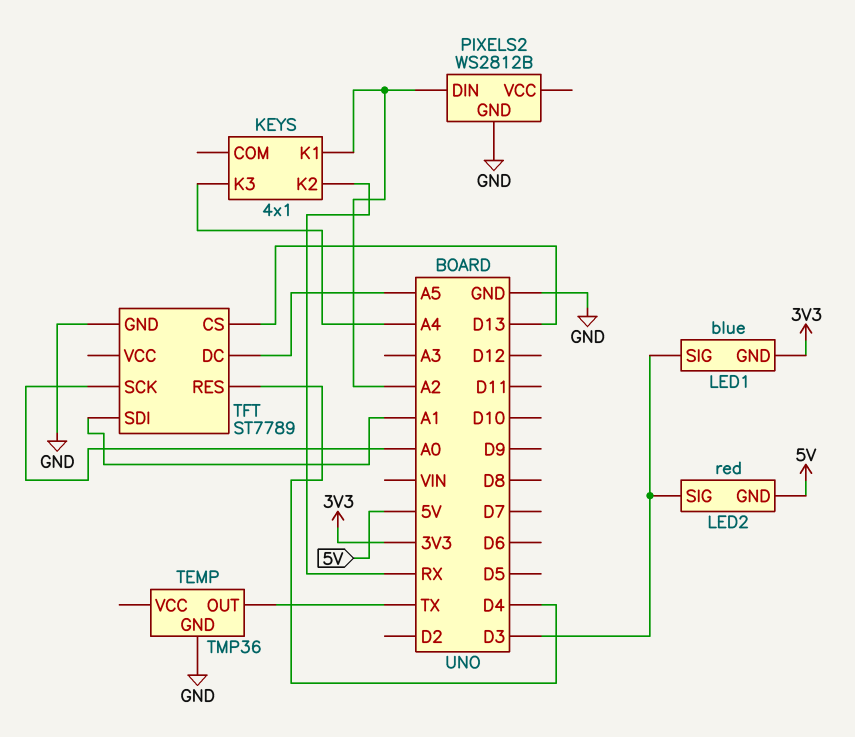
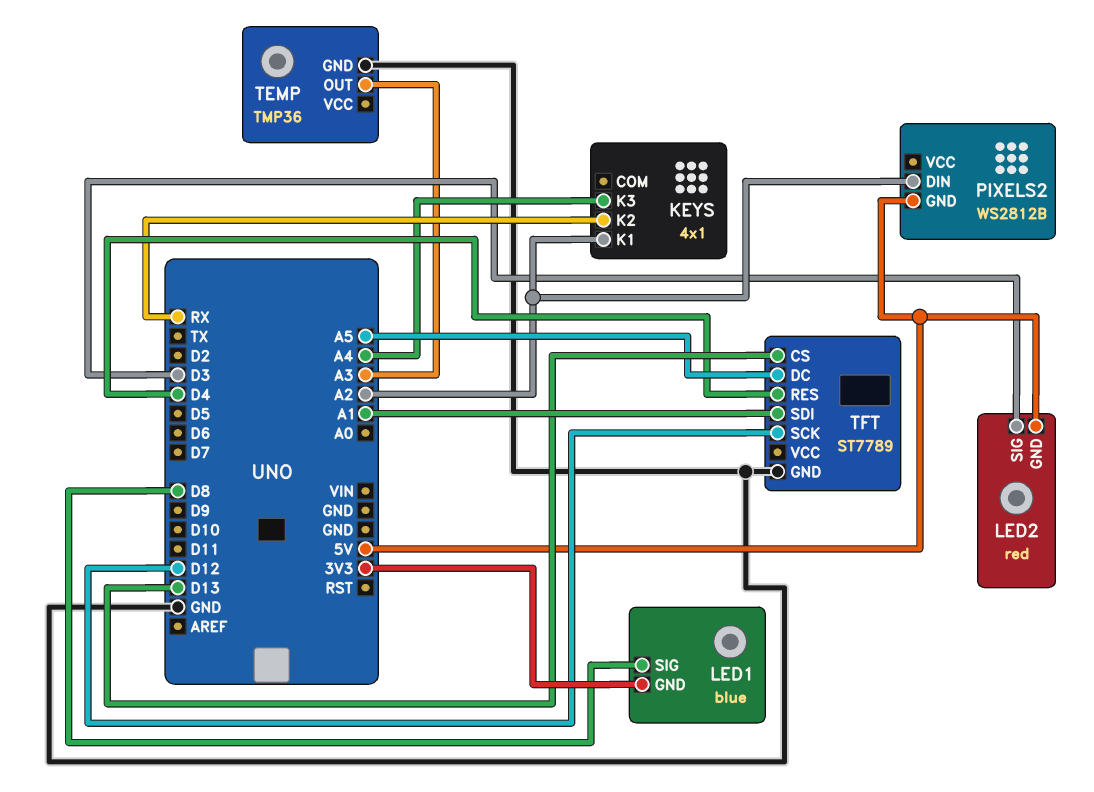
LED1 pin SIG: D3 -> D8
PIXELS2 pin GND: GND -> 5V
TEMP pin OUT: TX -> A3
TFT pin SCK: A0 -> D12

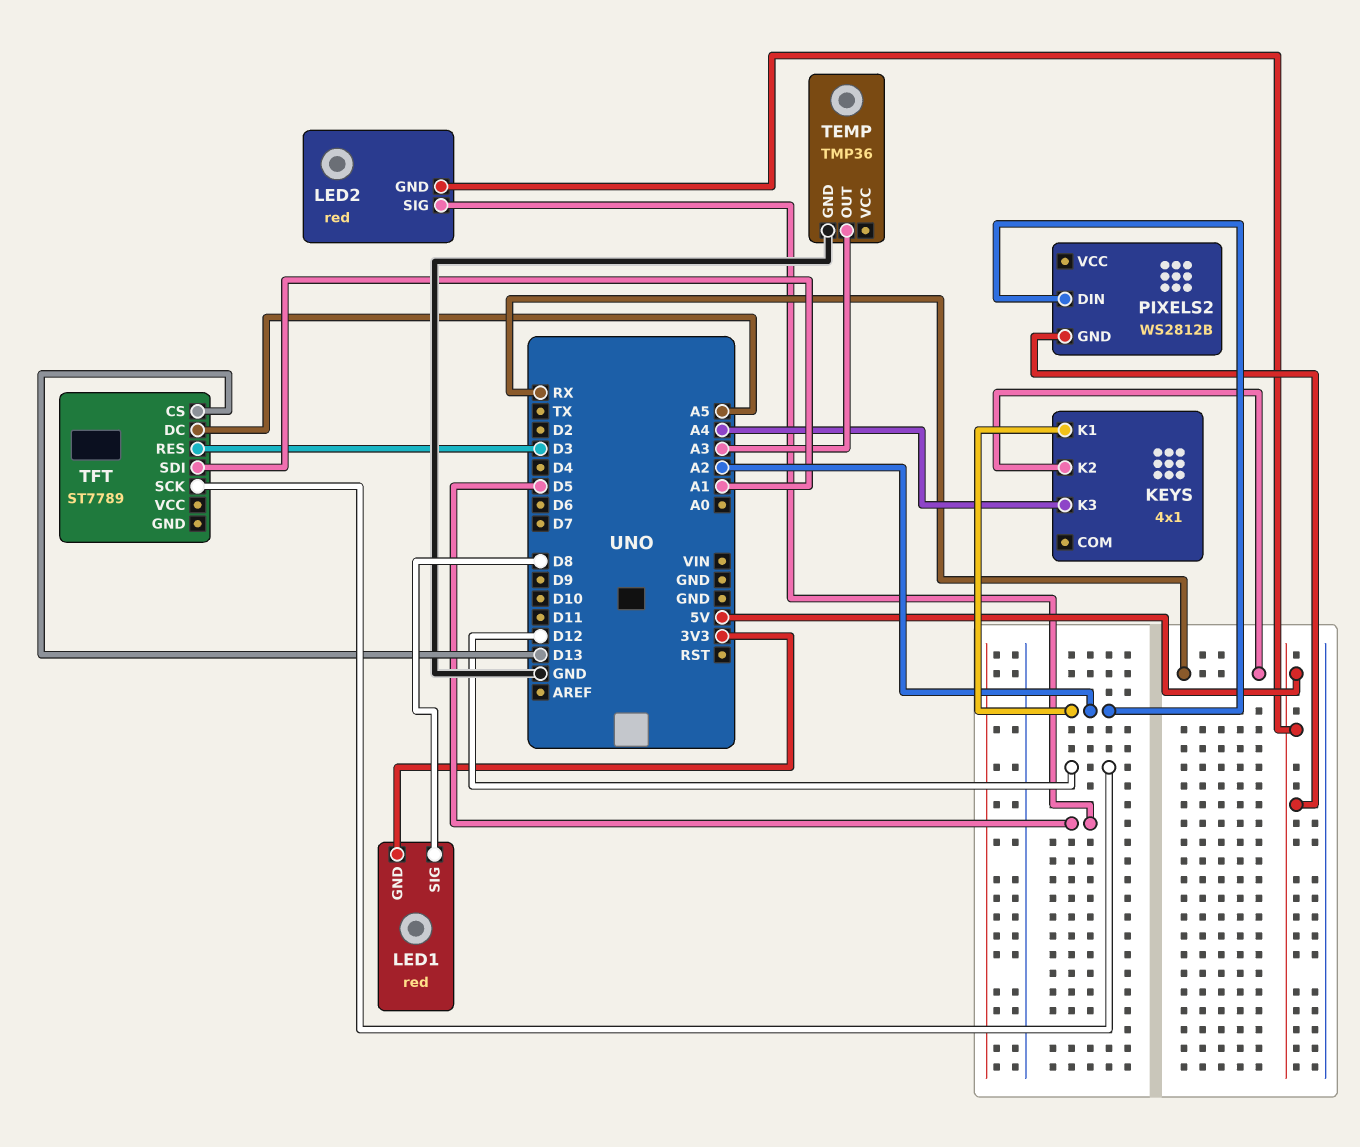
LED1: blue -> red
LED2 pin SIG: D3 -> D5
TFT pin GND: GND -> none
TFT pin RES: D4 -> D3

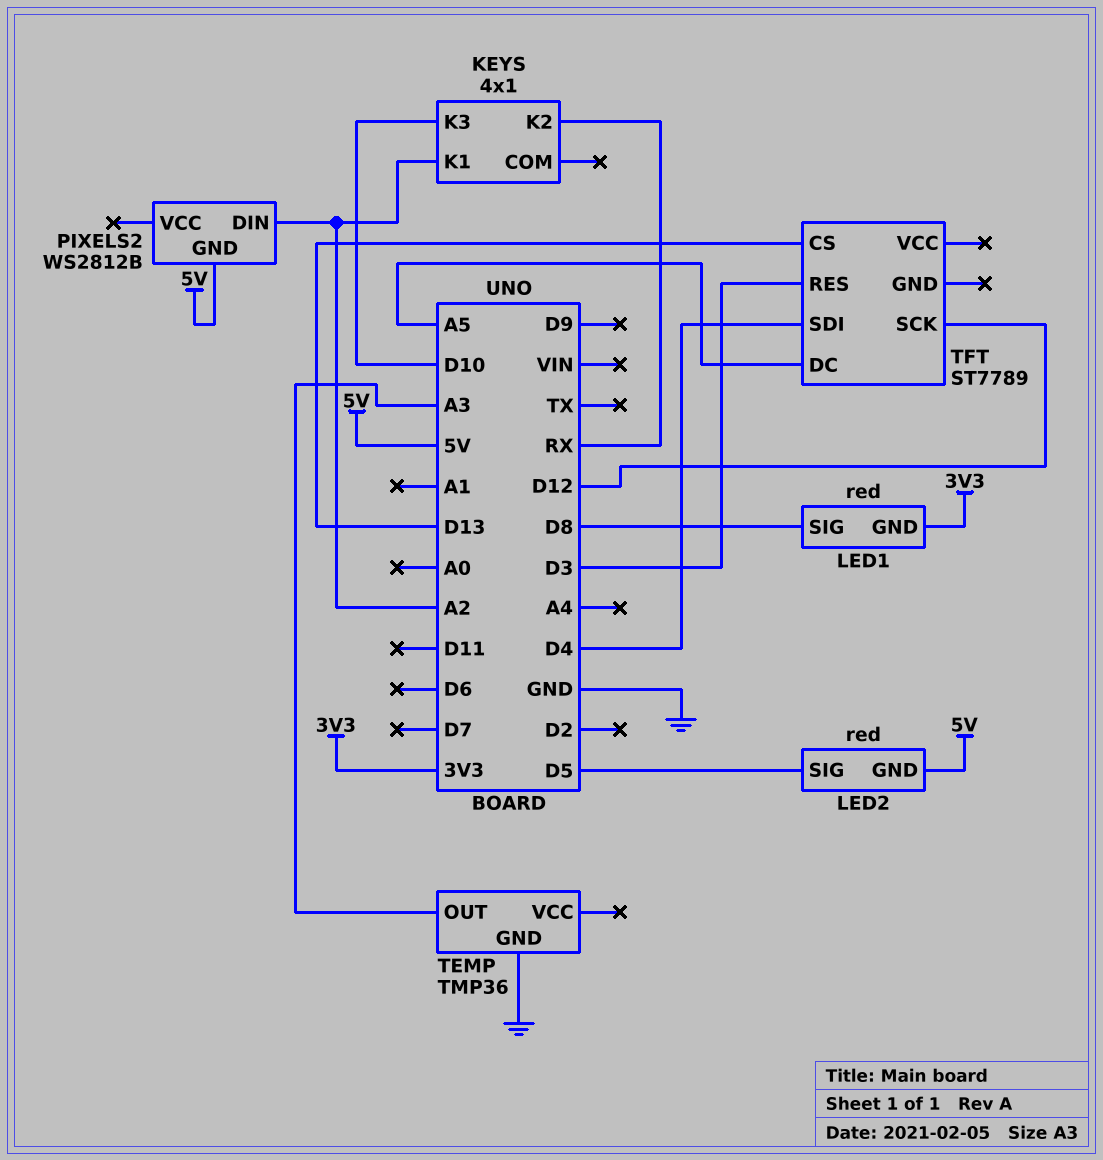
KEYS pin K3: A4 -> D10
TFT pin SDI: A1 -> D4

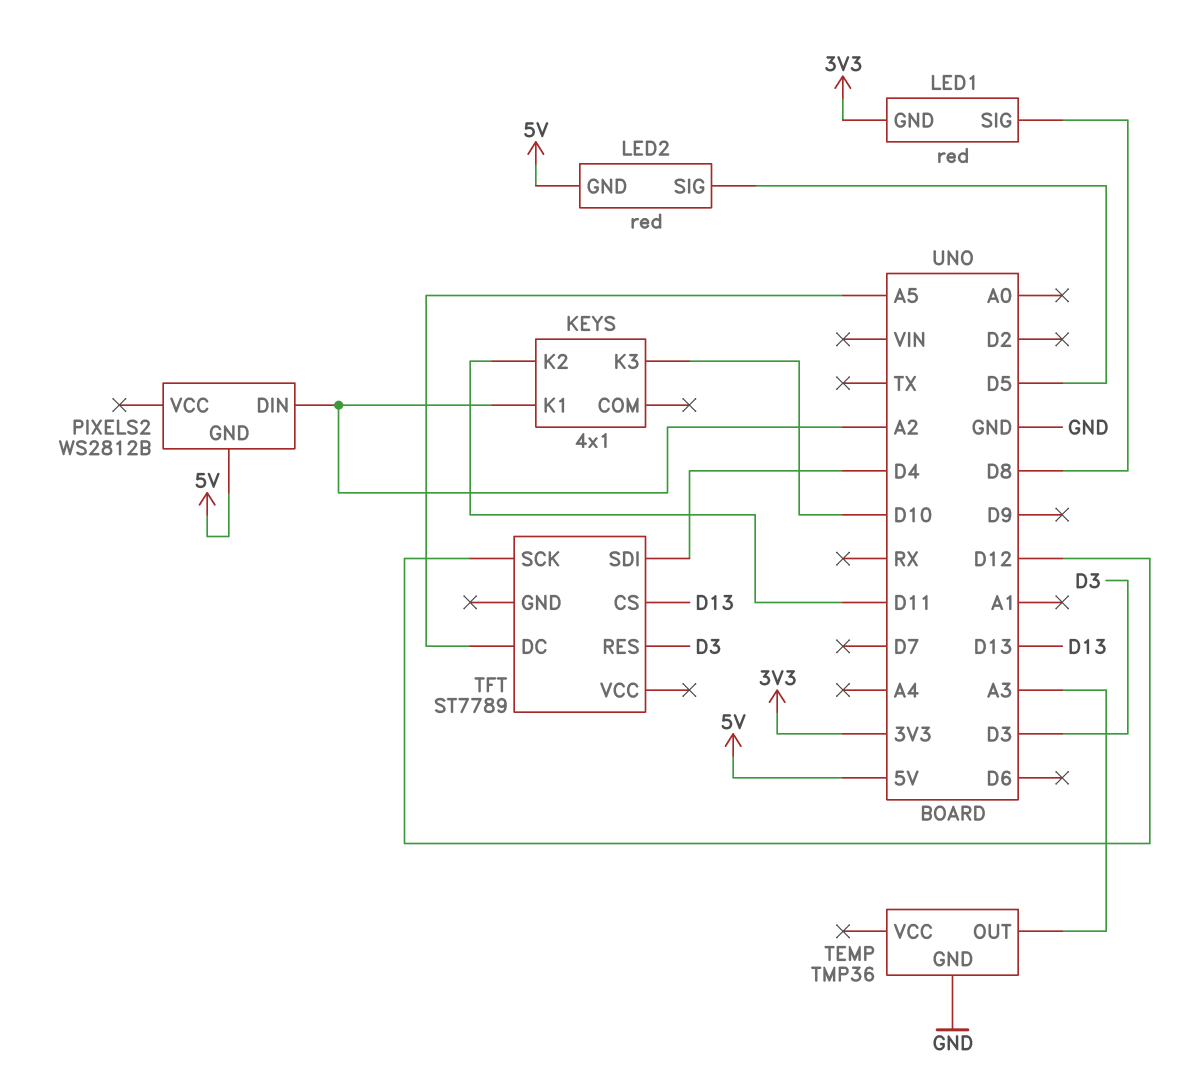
KEYS pin K2: RX -> D11

